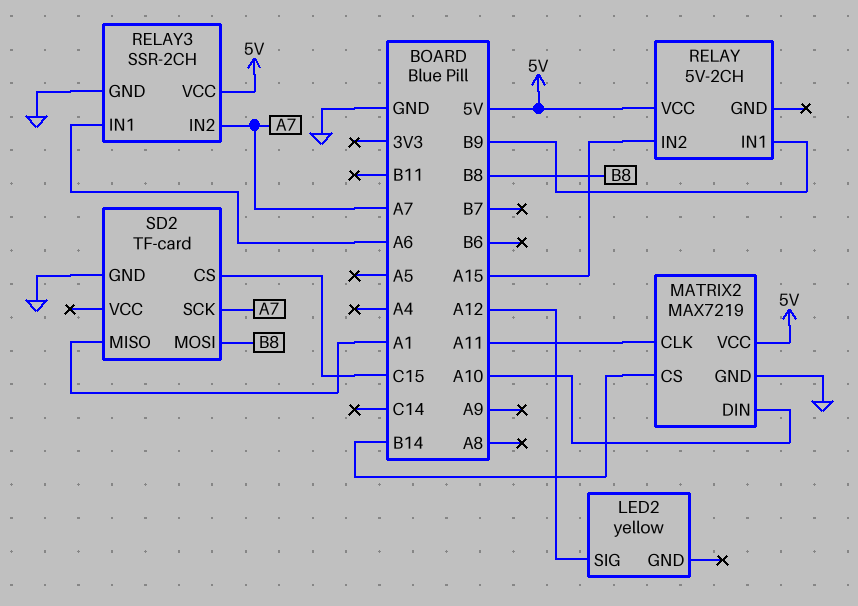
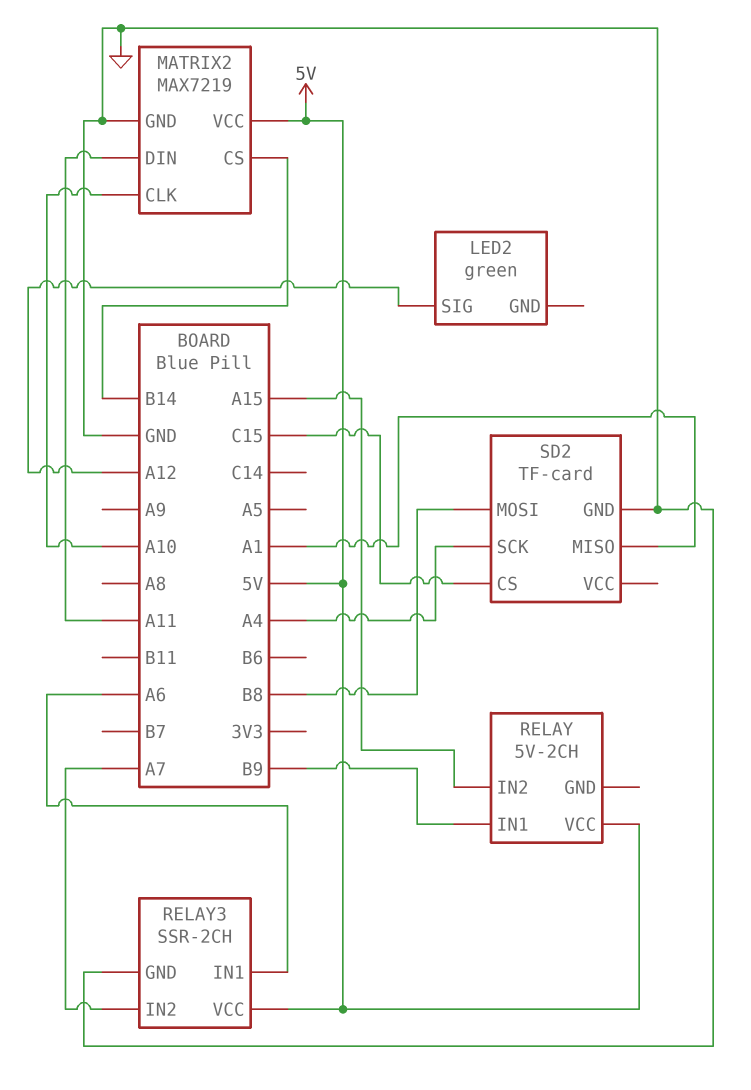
LED2: yellow -> green
MATRIX2 pin CLK: A11 -> A10
MATRIX2 pin DIN: A10 -> A11
SD2 pin SCK: A7 -> A4

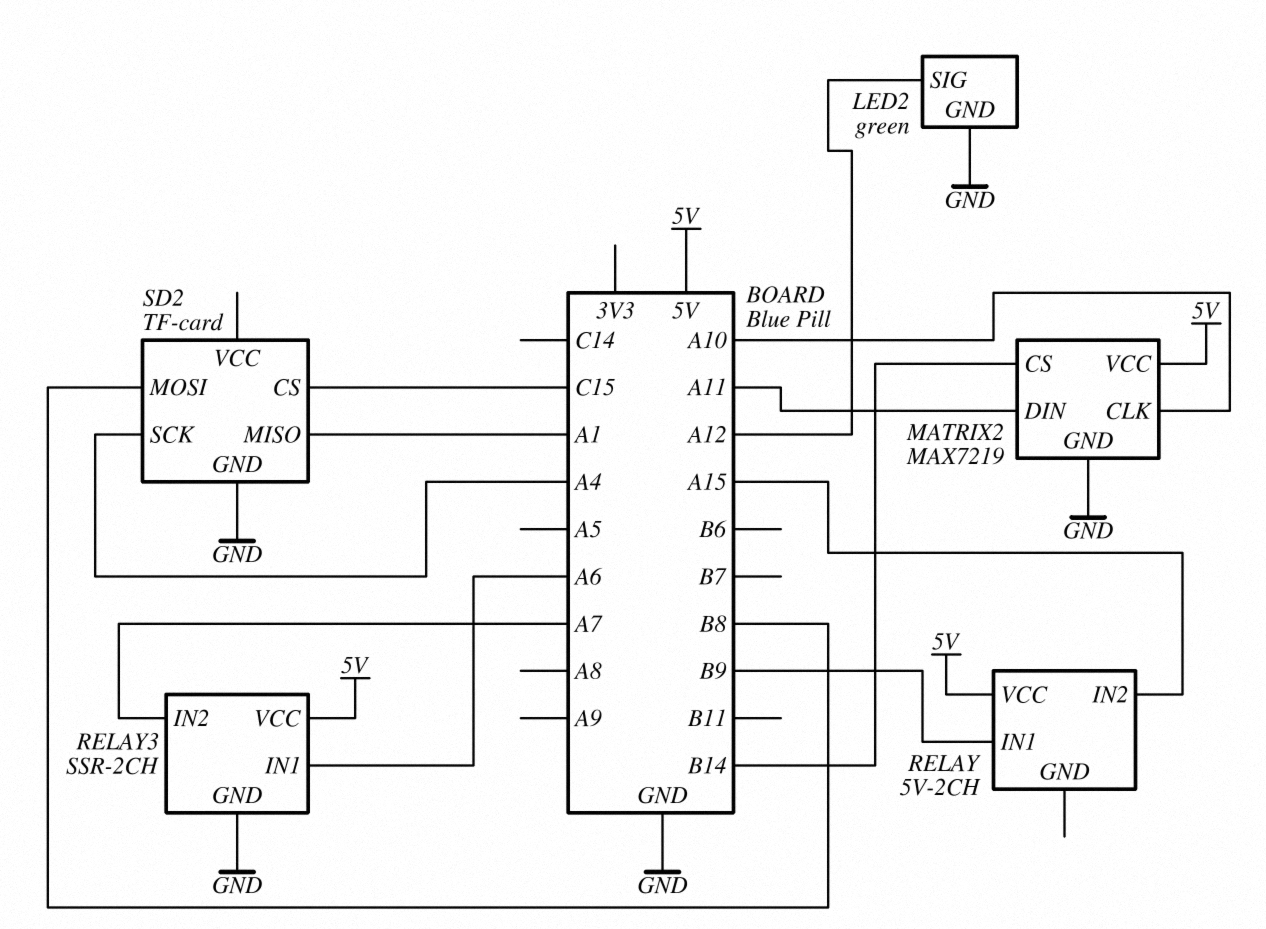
LED2 pin GND: none -> GND

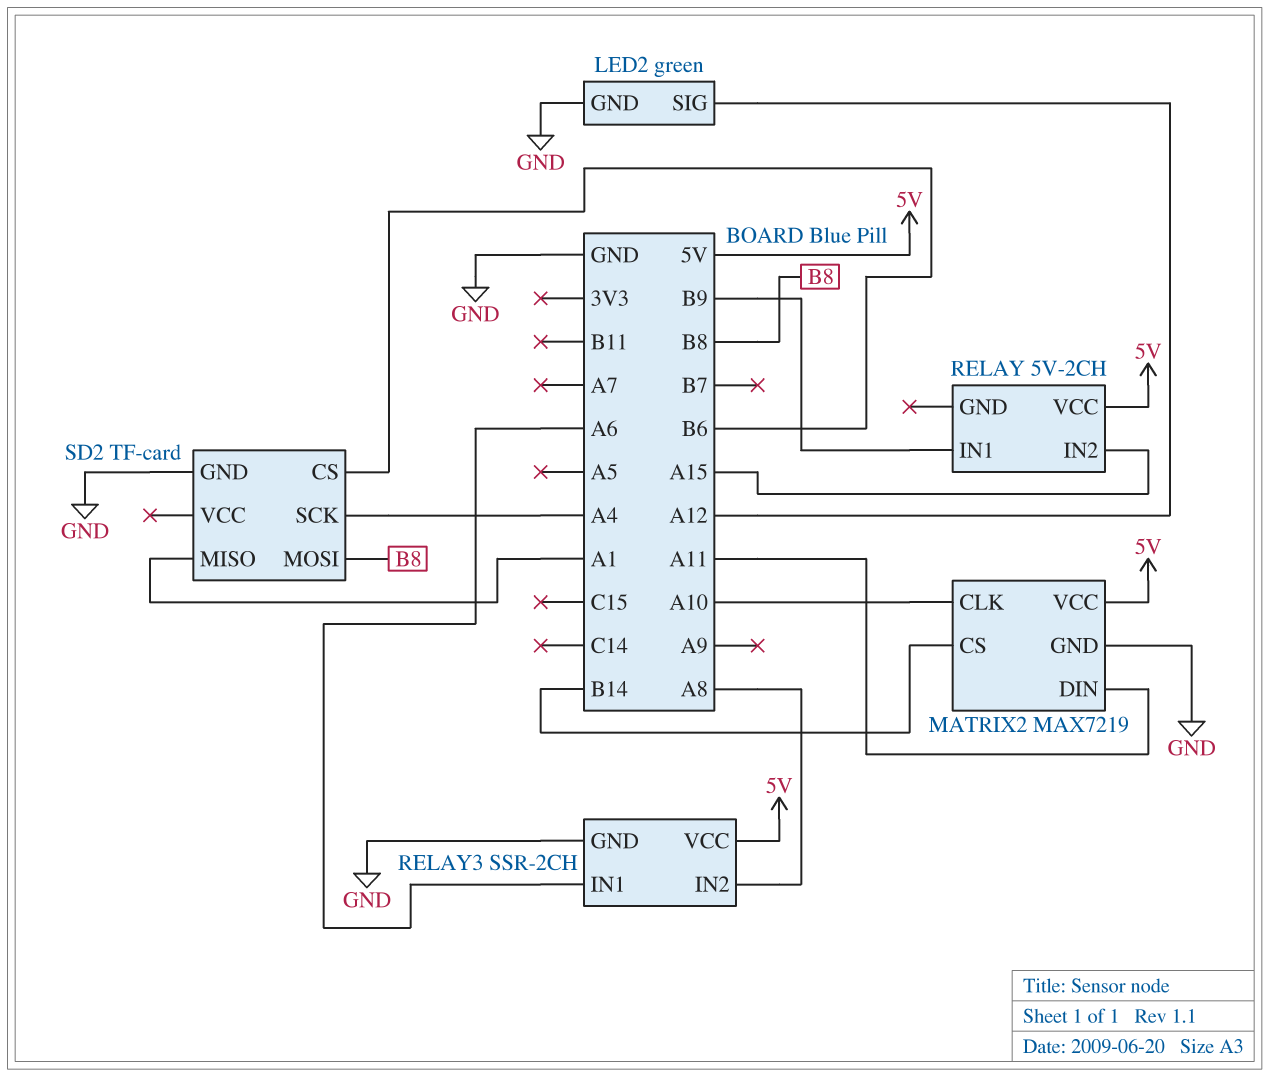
RELAY3 pin IN2: A7 -> A8
SD2 pin CS: C15 -> B6

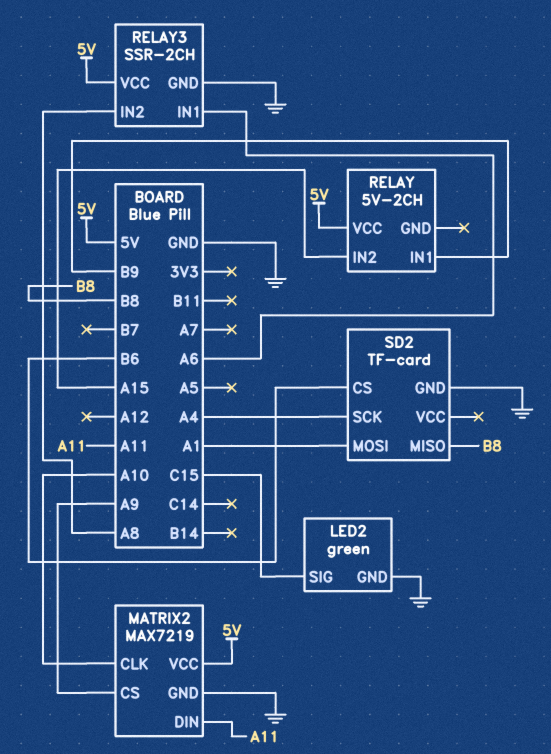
LED2 pin SIG: A12 -> C15
MATRIX2 pin CS: B14 -> A9
SD2 pin MISO: A1 -> B8
SD2 pin MOSI: B8 -> A1

